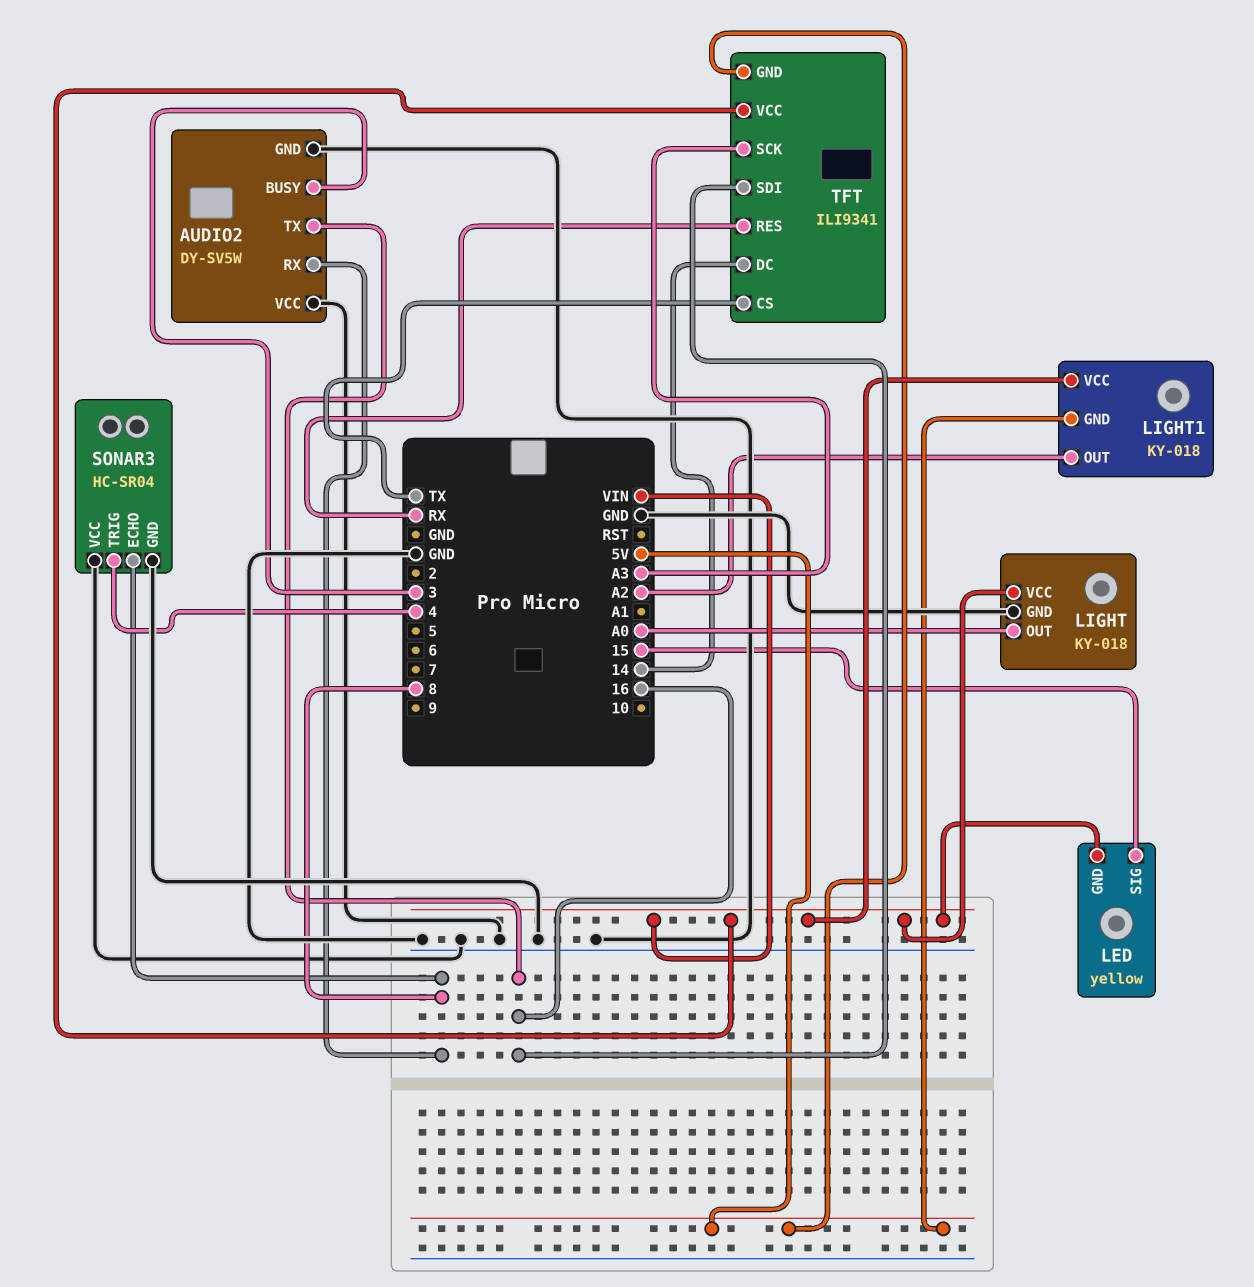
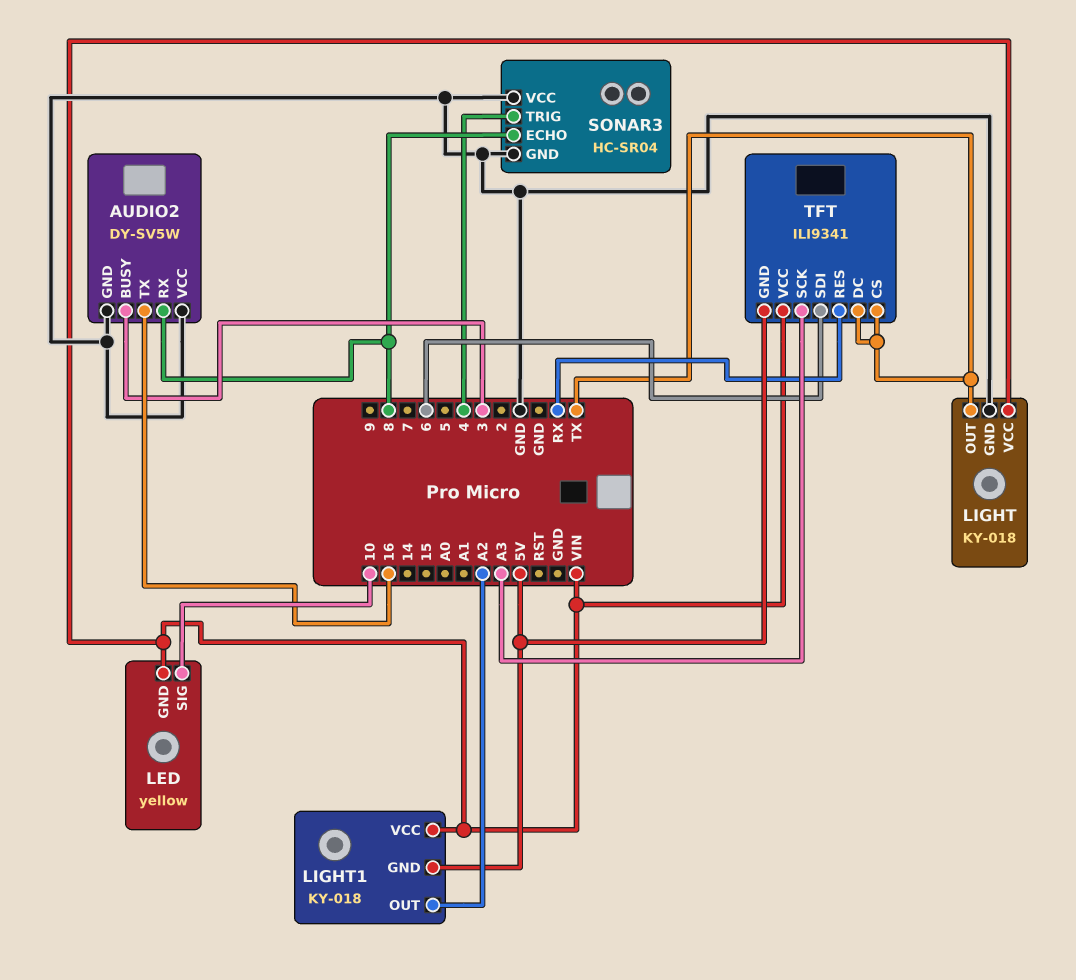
LED pin SIG: 15 -> 10
LIGHT pin OUT: A0 -> TX
TFT pin DC: 14 -> TX
TFT pin SDI: 16 -> 6

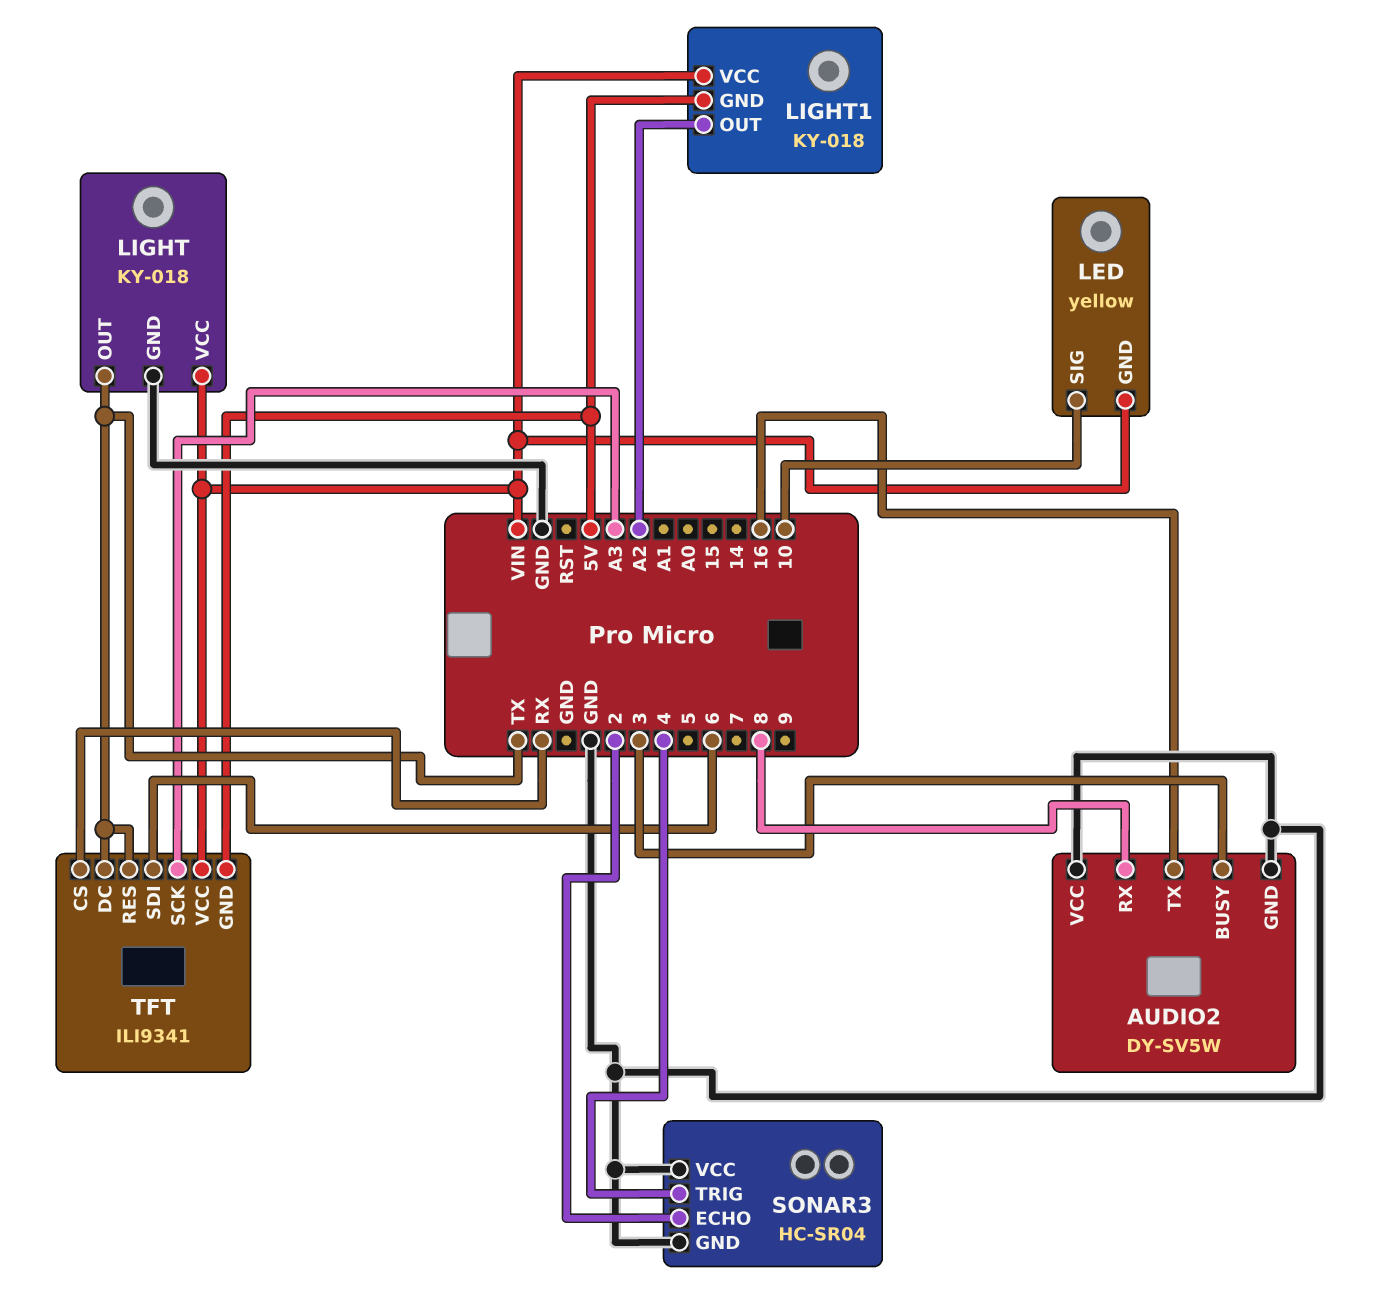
SONAR3 pin ECHO: 8 -> 2
TFT pin CS: TX -> RX
TFT pin RES: RX -> TX

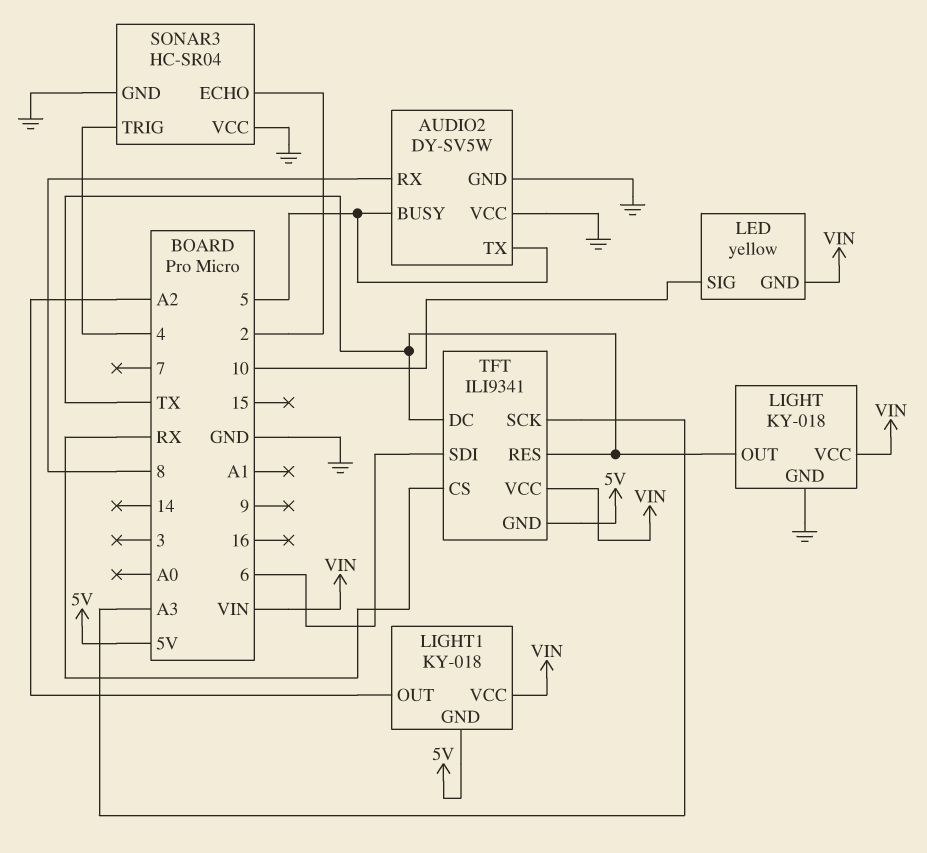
AUDIO2 pin BUSY: 3 -> 5
AUDIO2 pin TX: 16 -> 5

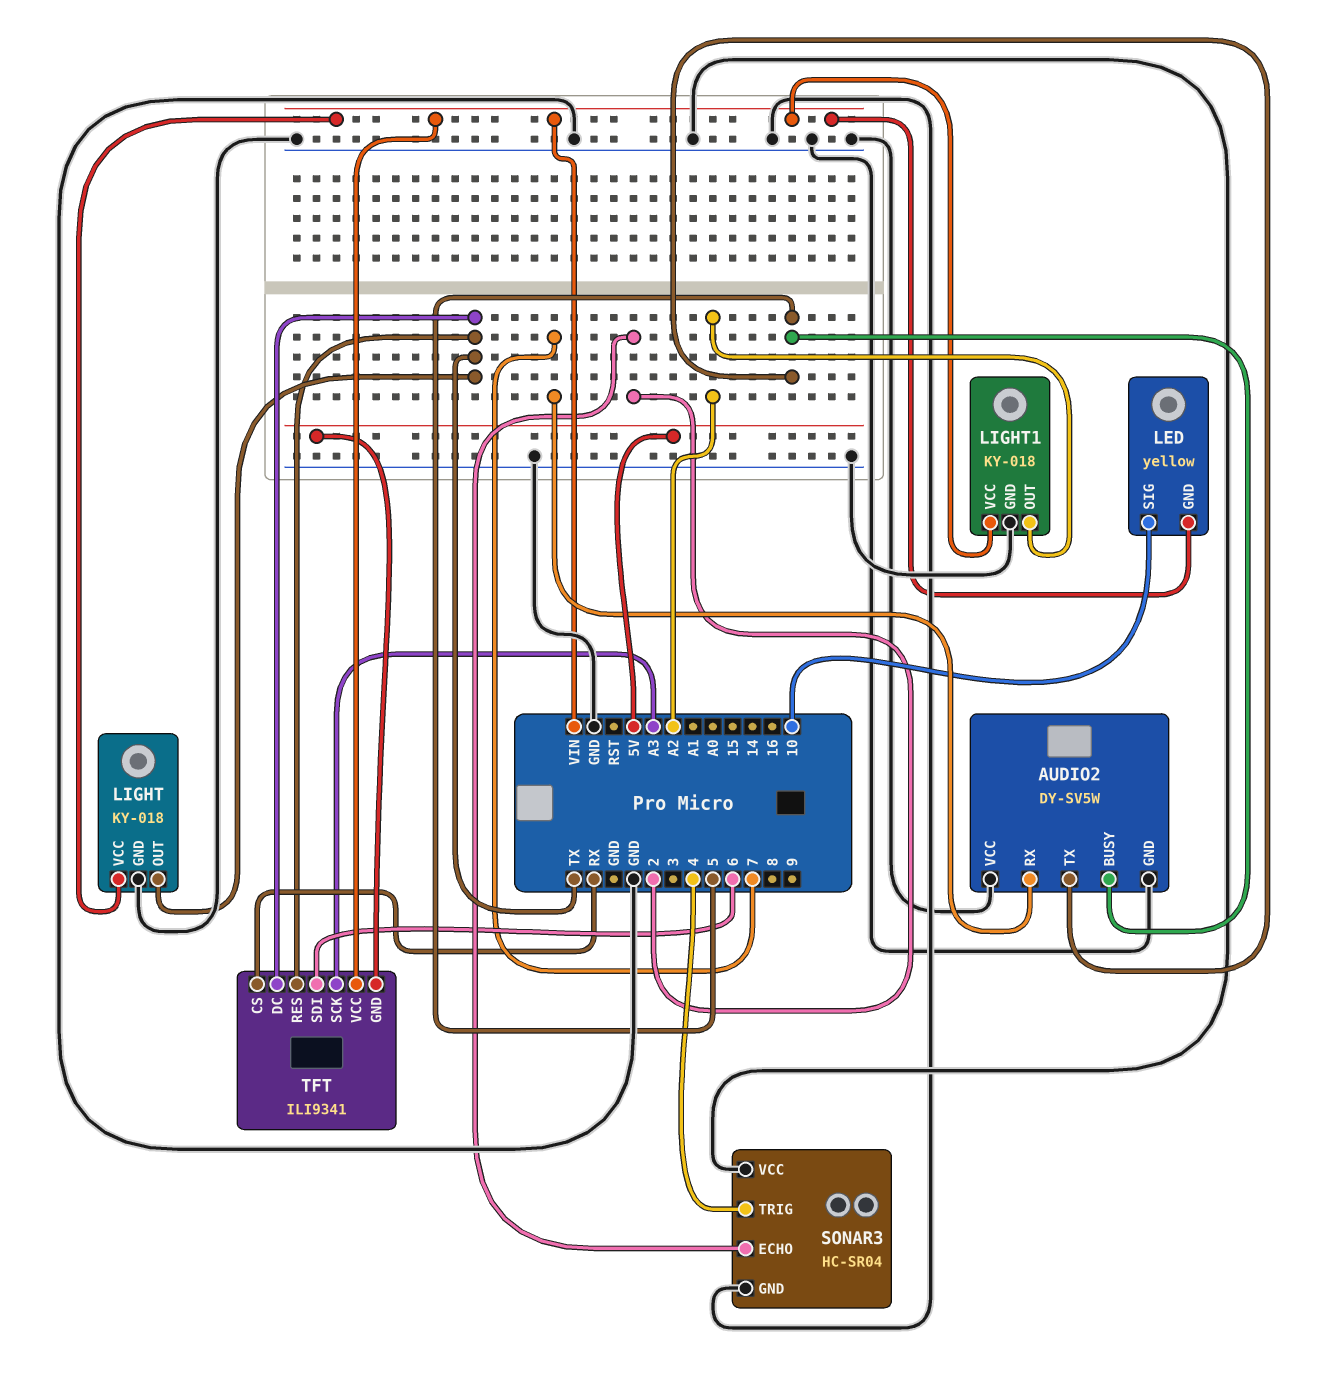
AUDIO2 pin RX: 8 -> 7
LIGHT1 pin GND: 5V -> GND

